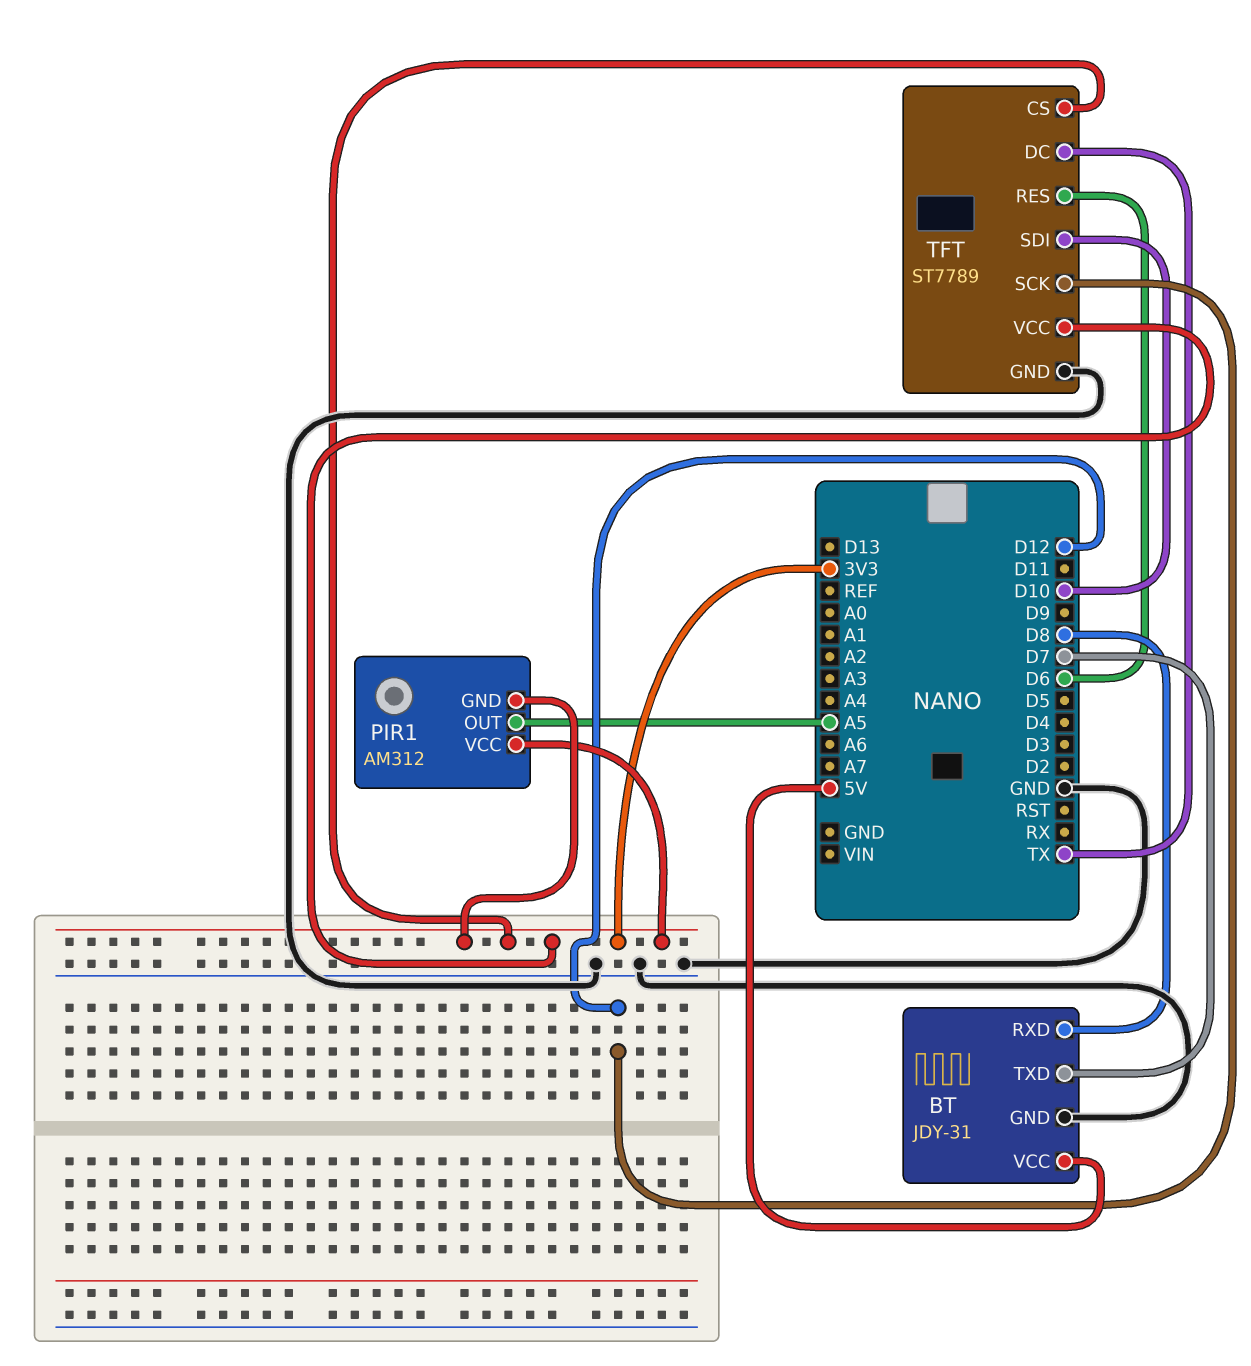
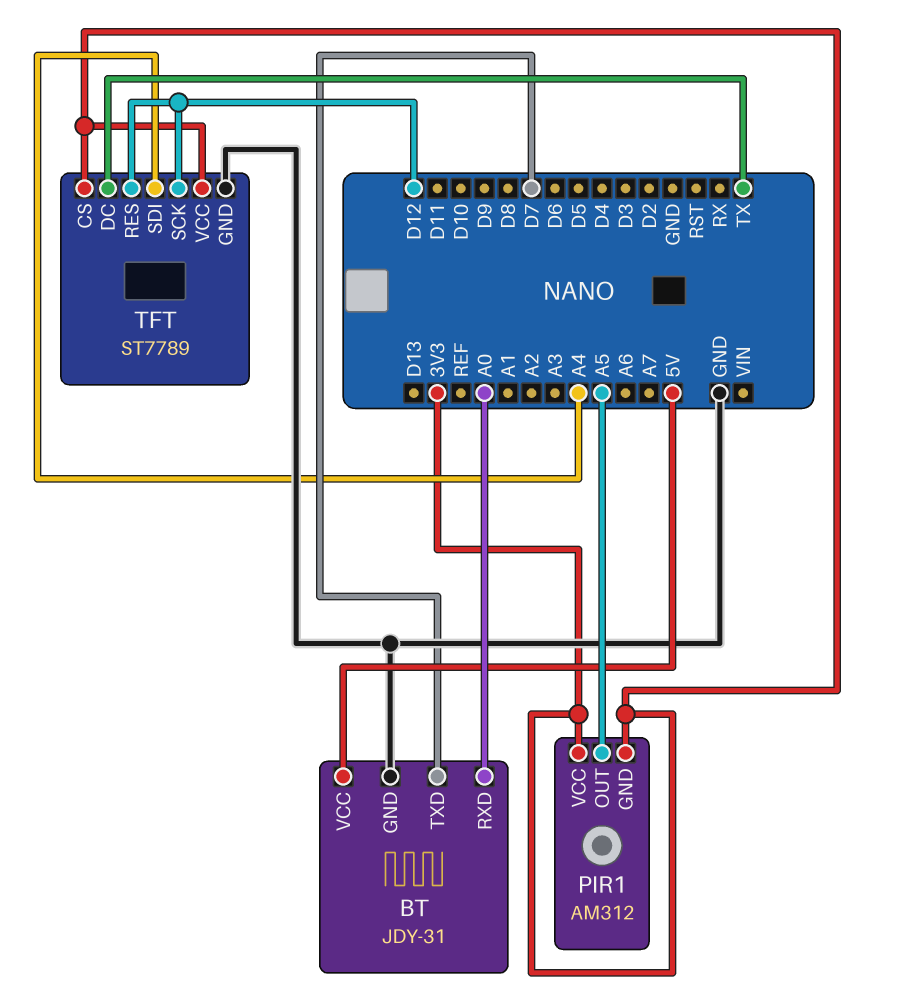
BT pin RXD: D8 -> A0
TFT pin RES: D6 -> D12
TFT pin SDI: D10 -> A4

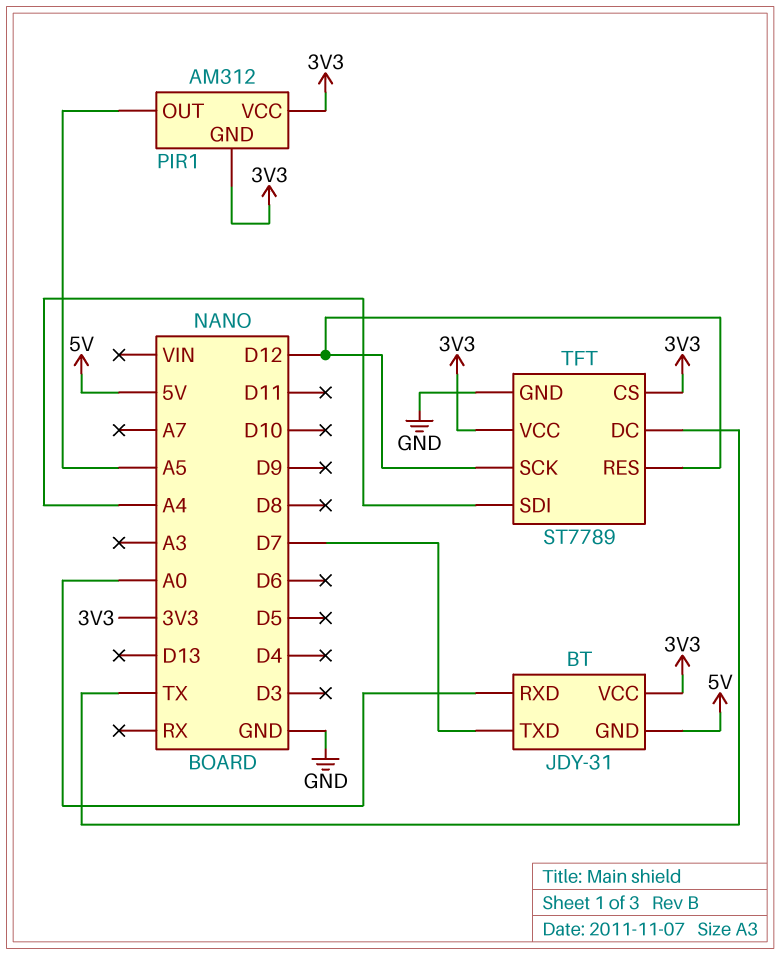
BT pin GND: GND -> 5V
BT pin VCC: 5V -> 3V3

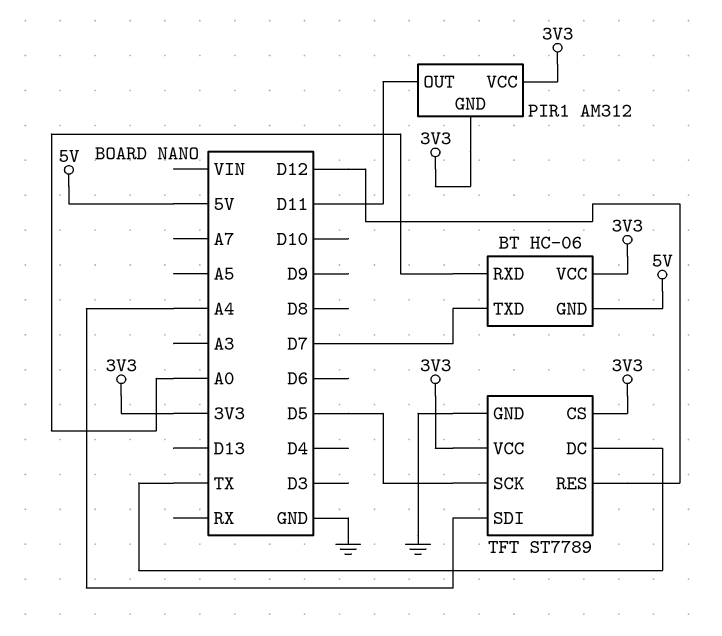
BT: JDY-31 -> HC-06
PIR1 pin OUT: A5 -> D11
TFT pin SCK: D12 -> D5

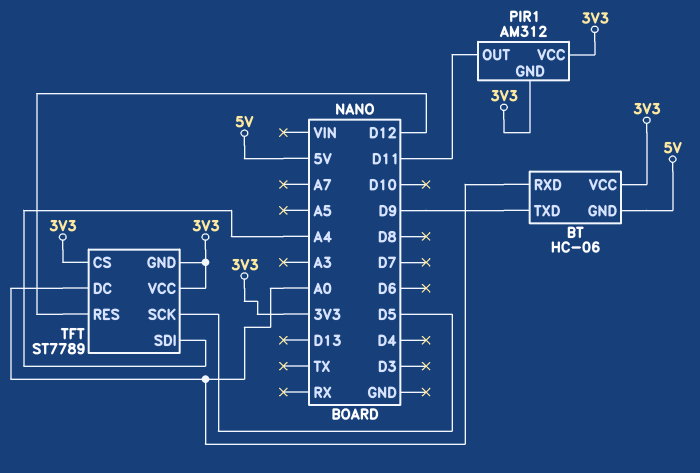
BT pin TXD: D7 -> D9
TFT pin DC: TX -> A0
TFT pin GND: GND -> 3V3

